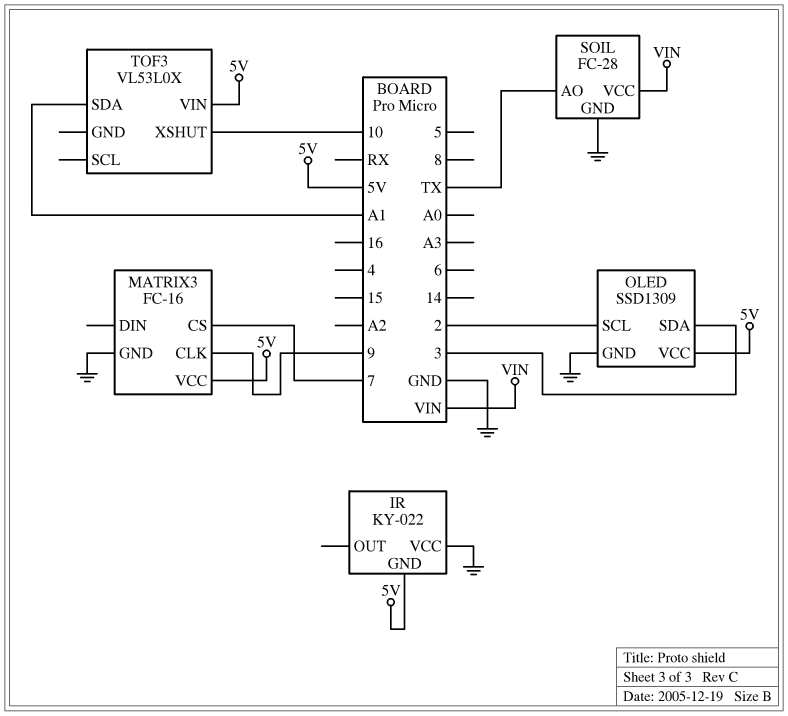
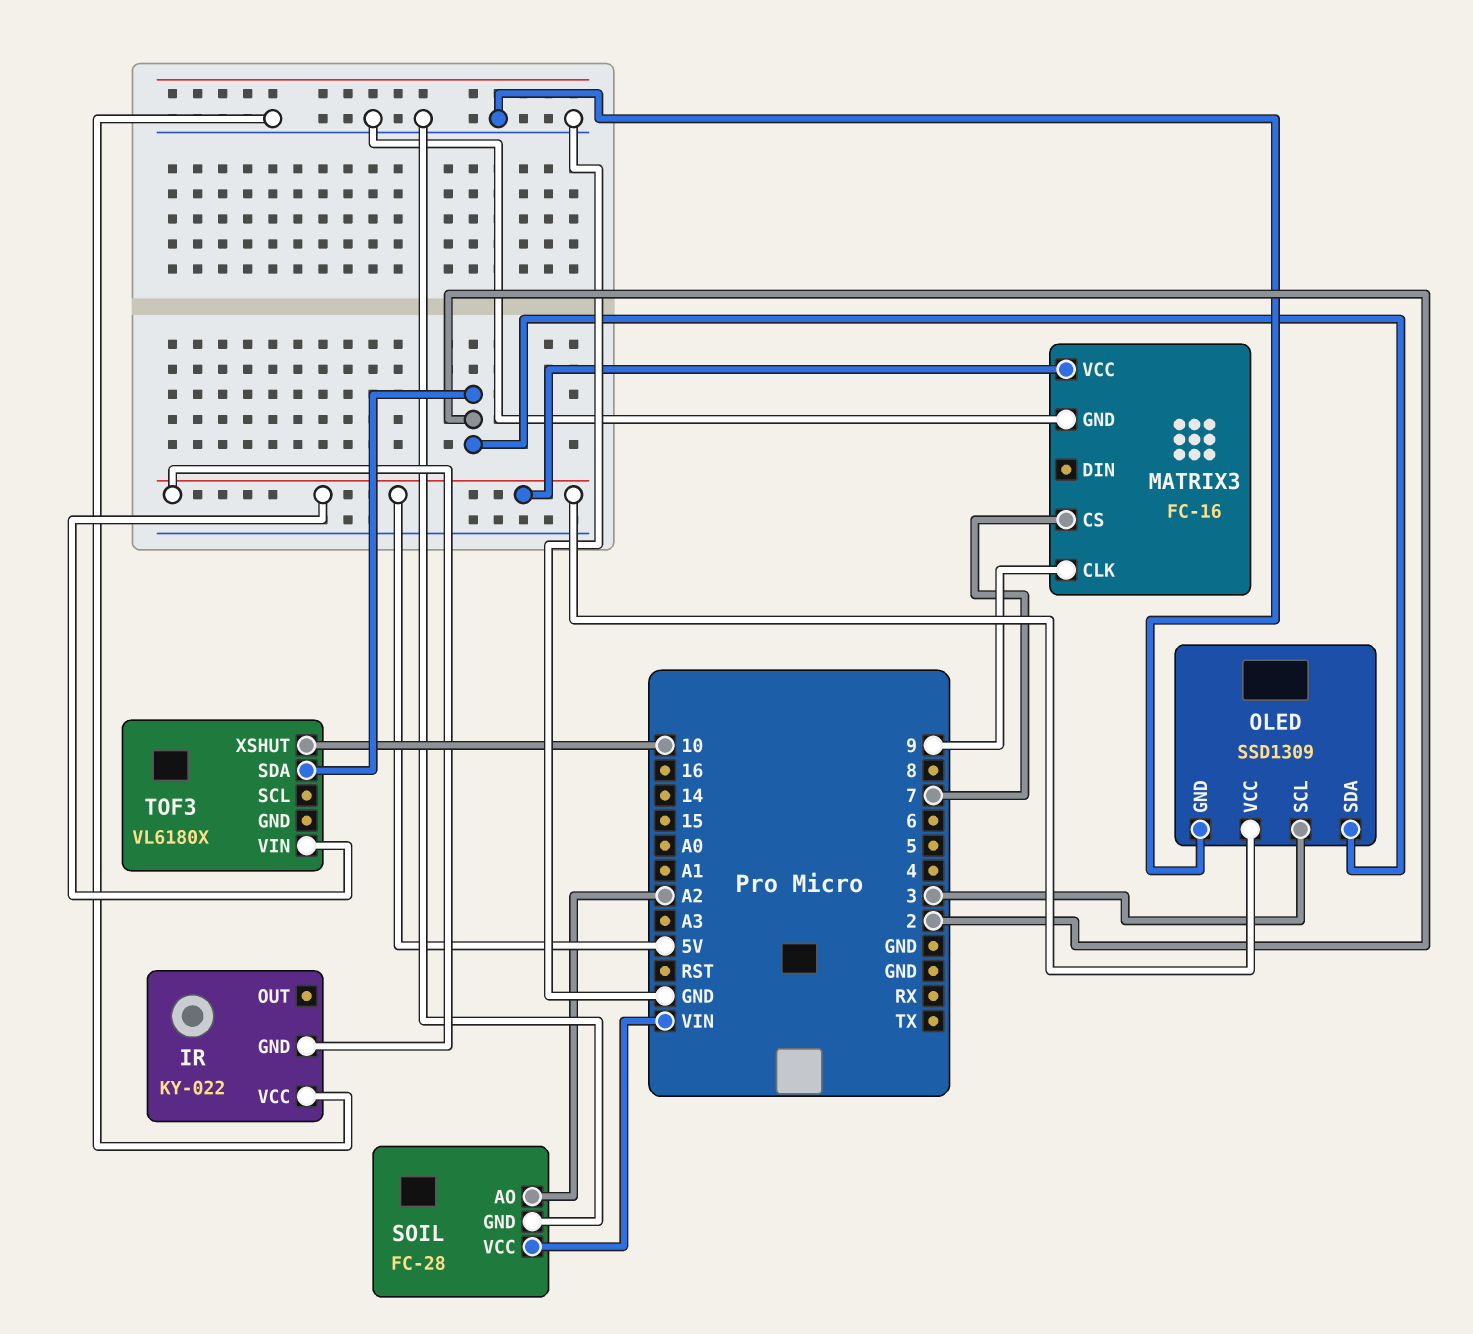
OLED pin SCL: 2 -> 3
OLED pin SDA: 3 -> 2
SOIL pin AO: TX -> A2
TOF3: VL53L0X -> VL6180X
TOF3 pin SDA: A1 -> 2

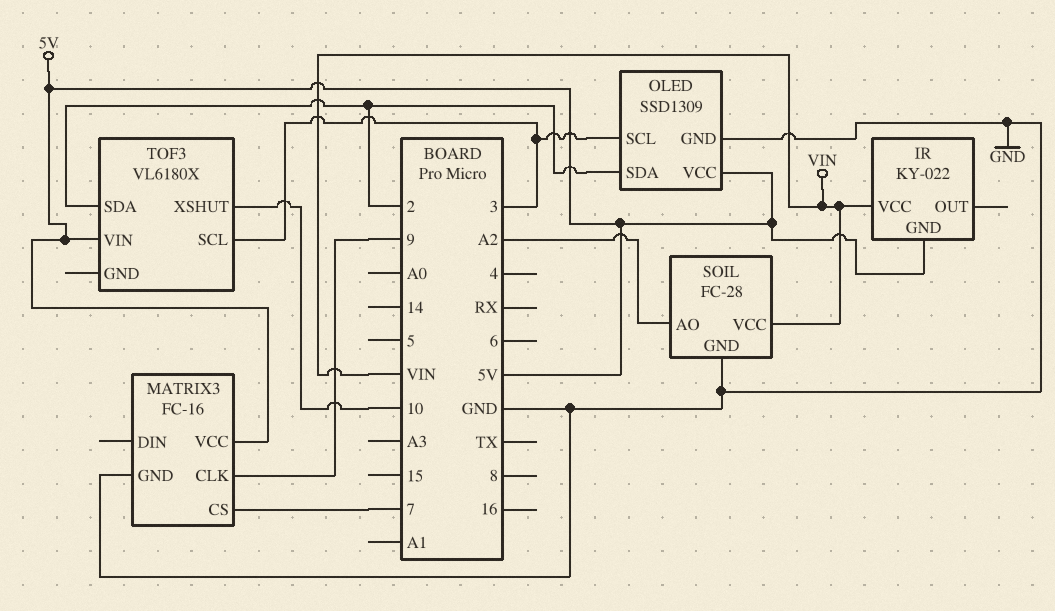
IR pin VCC: GND -> VIN
TOF3 pin SCL: none -> 3

